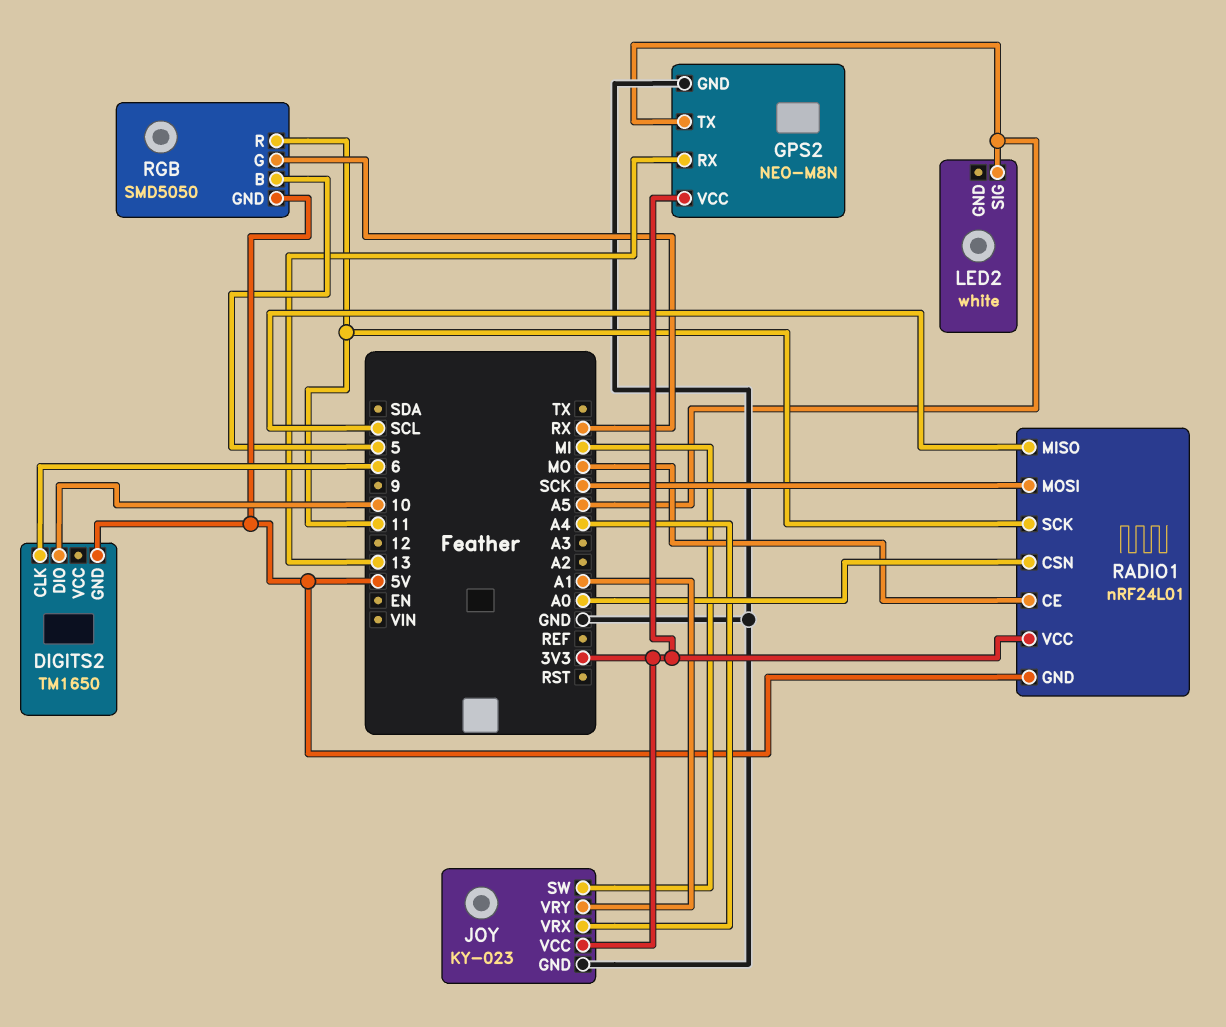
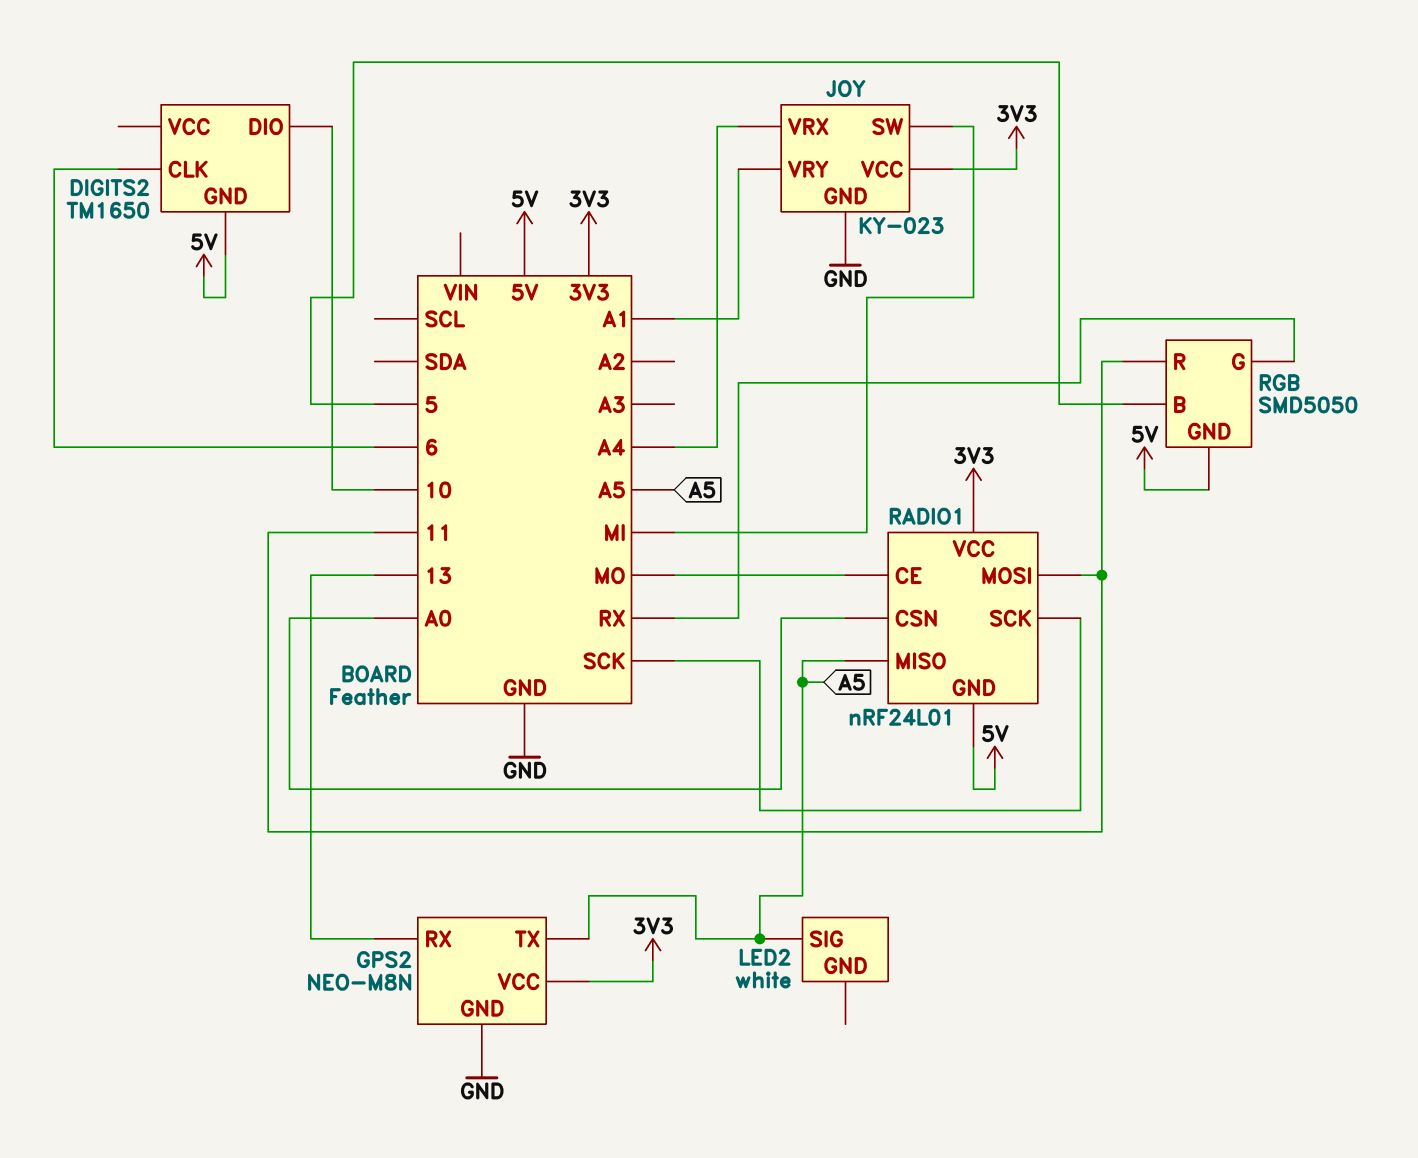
RADIO1 pin MISO: SCL -> A5
RADIO1 pin MOSI: SCK -> 11
RADIO1 pin SCK: 11 -> SCK

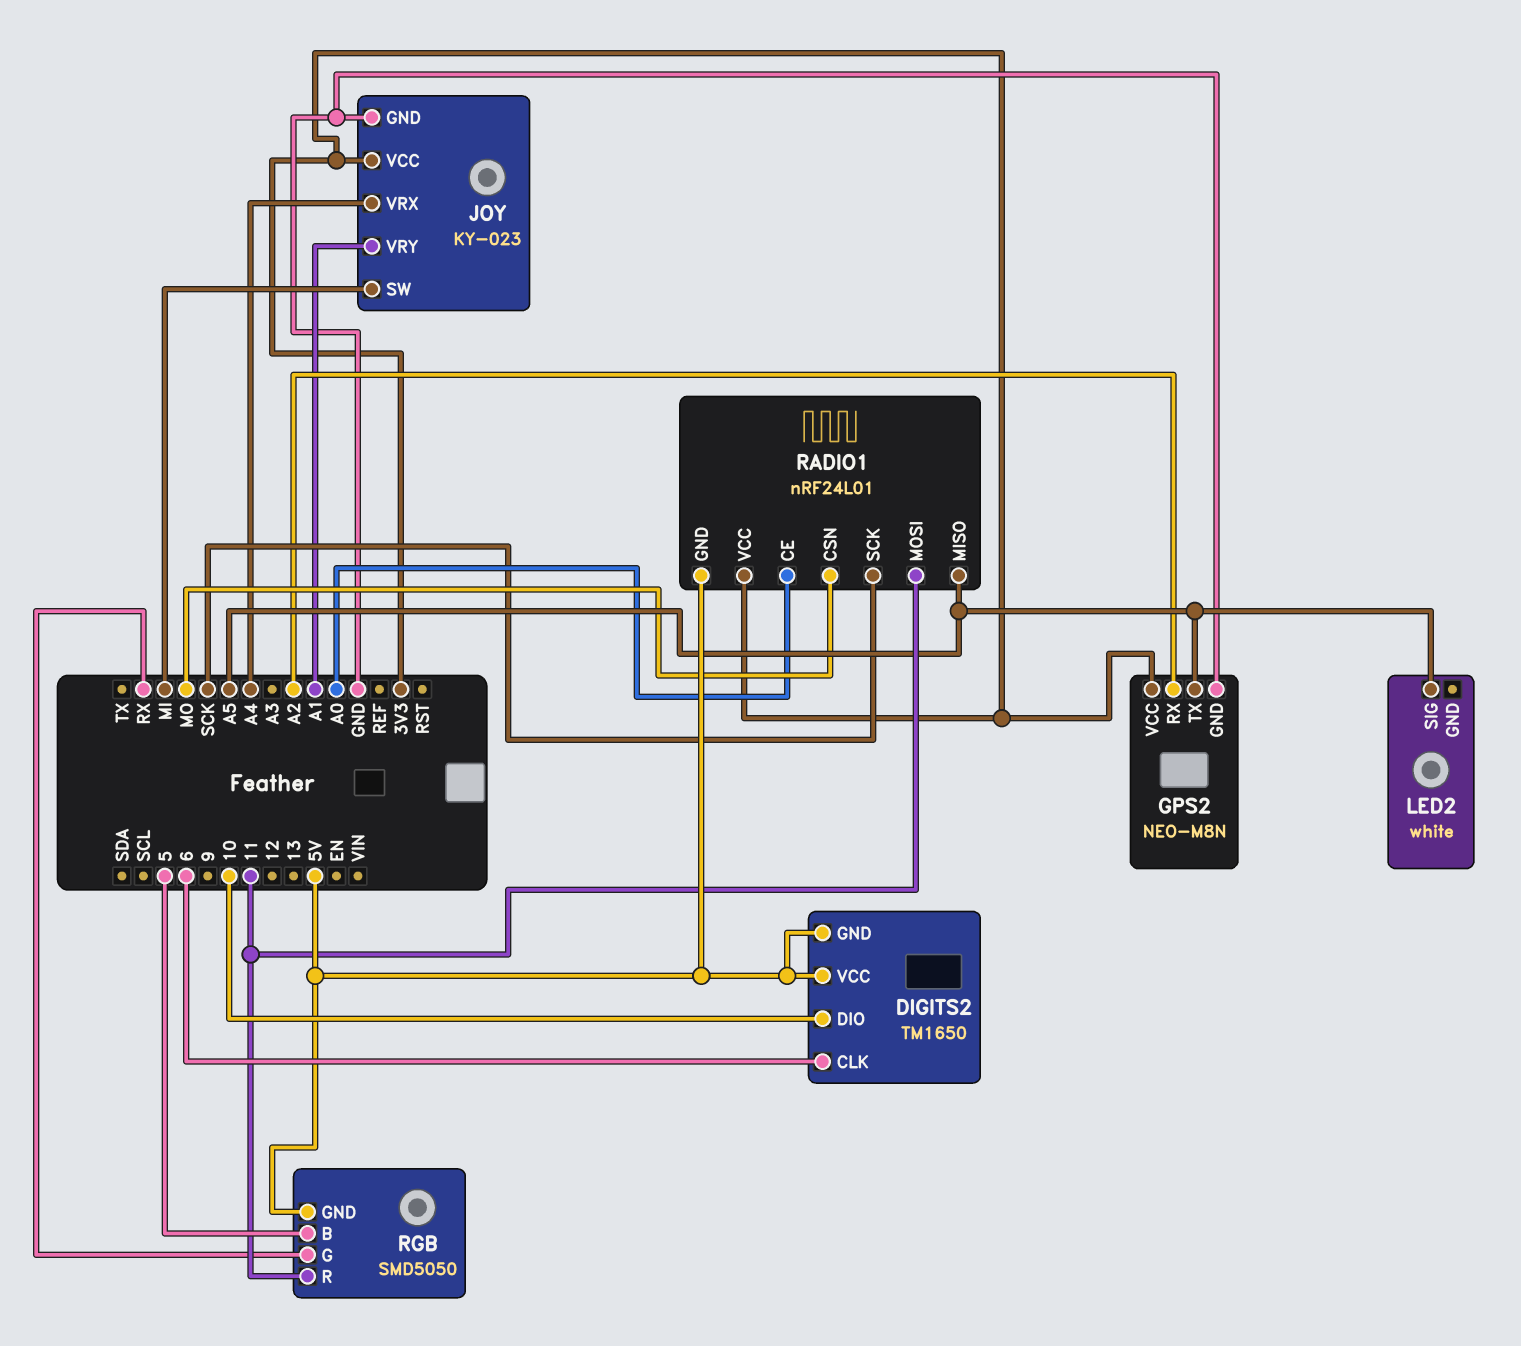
DIGITS2 pin VCC: none -> 5V
GPS2 pin RX: 13 -> A2
RADIO1 pin CE: MO -> A0
RADIO1 pin CSN: A0 -> MO

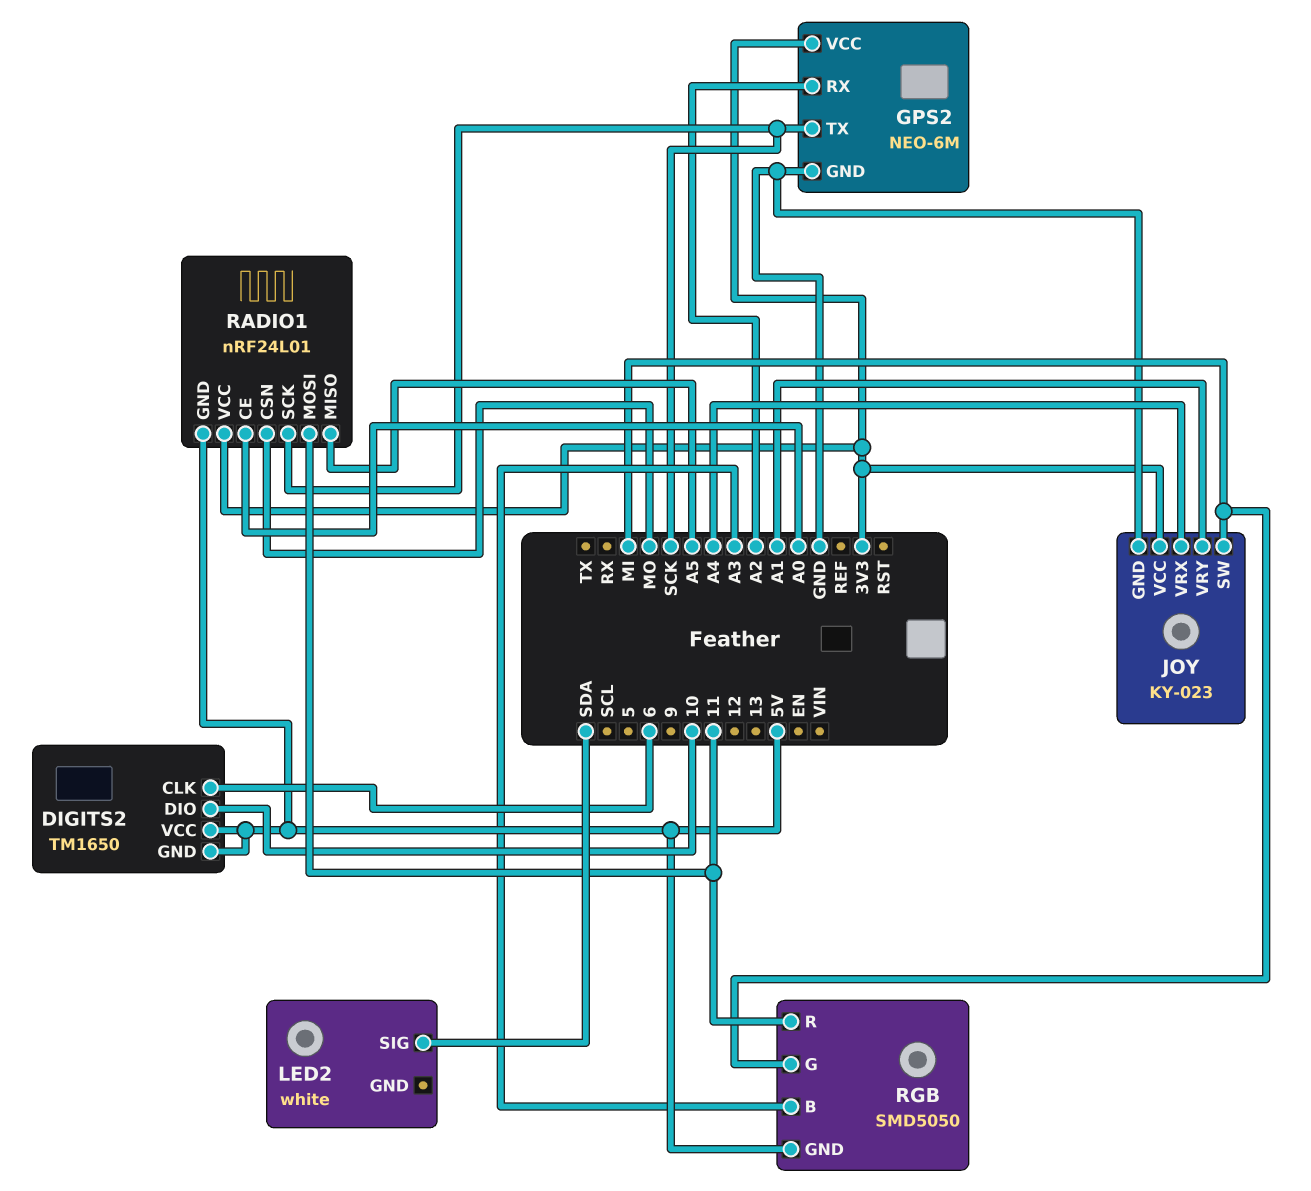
GPS2: NEO-M8N -> NEO-6M
GPS2 pin TX: A5 -> SCK
LED2 pin SIG: A5 -> SDA
RGB pin B: 5 -> A3
RGB pin G: RX -> MI

